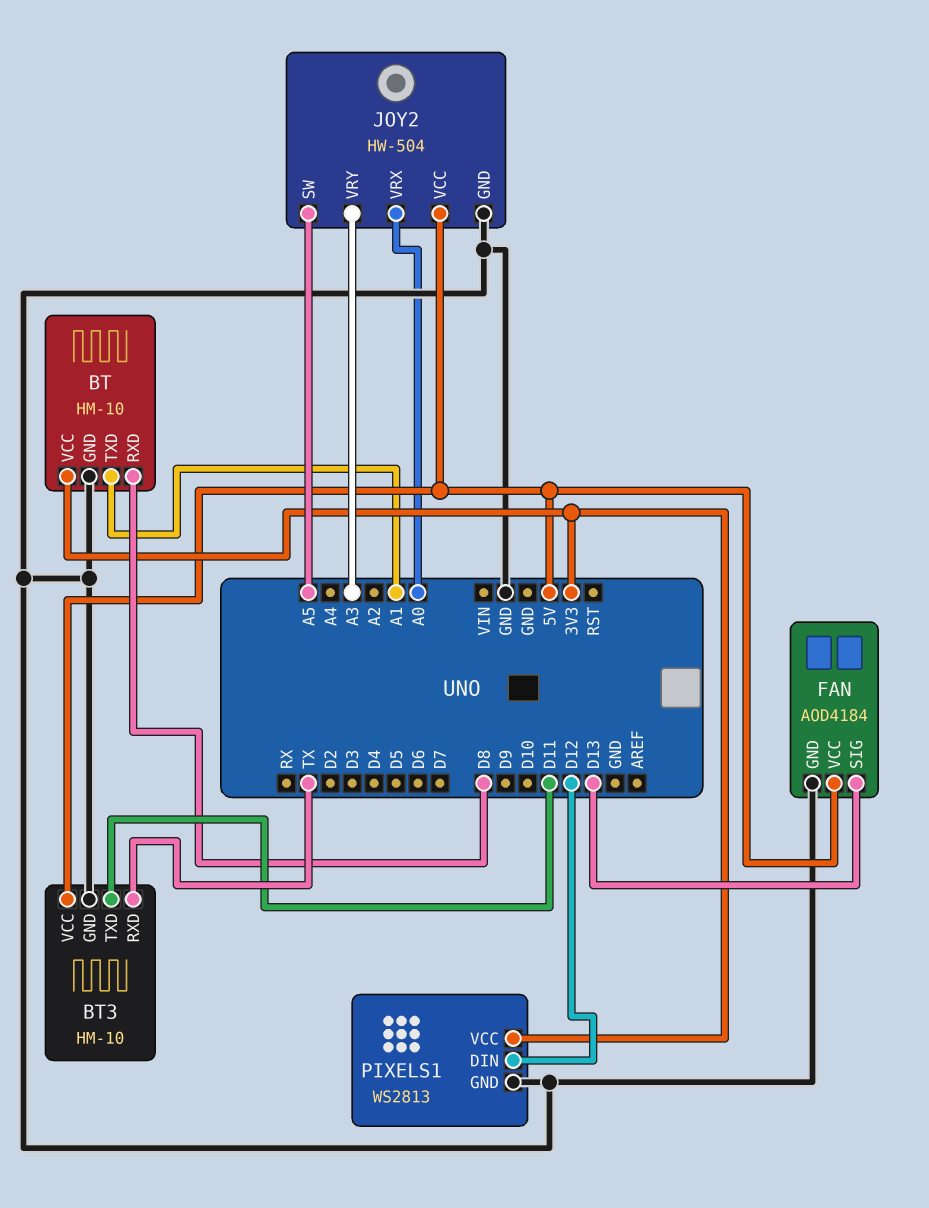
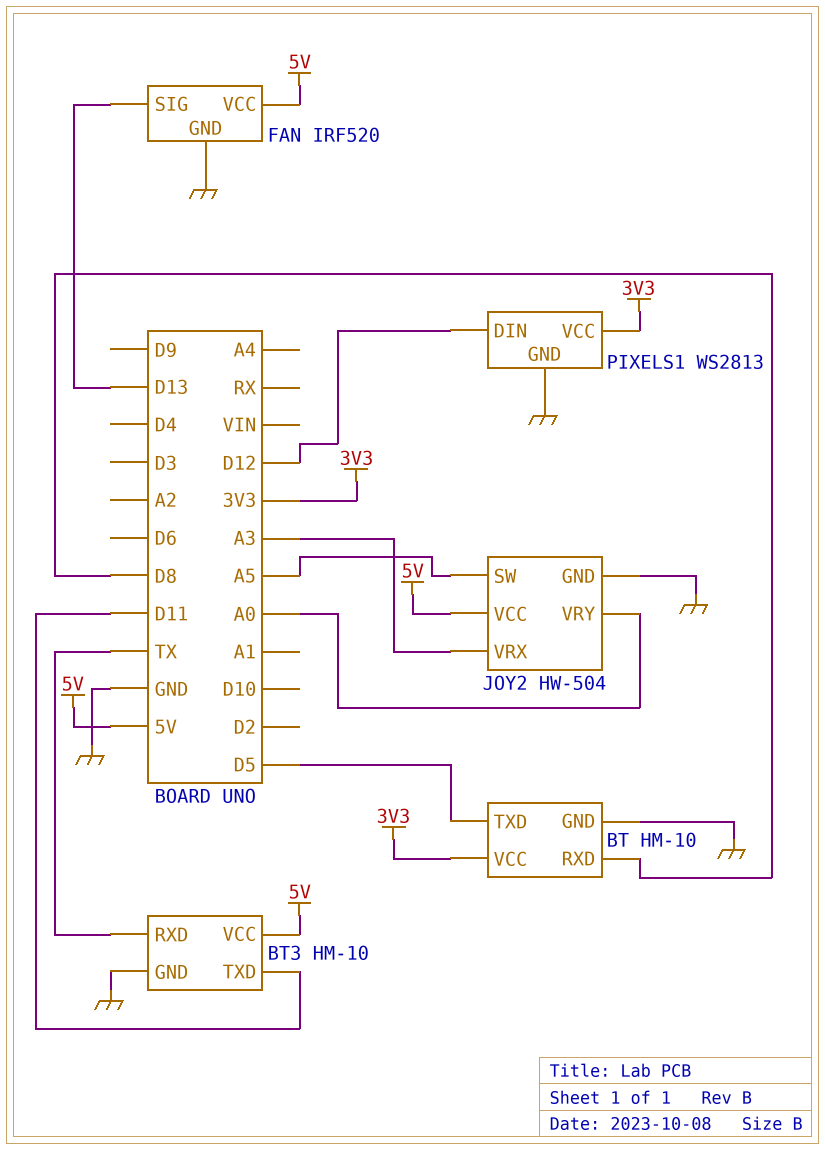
BT pin TXD: A1 -> D5
FAN: AOD4184 -> IRF520
JOY2 pin VRX: A0 -> A3
JOY2 pin VRY: A3 -> A0

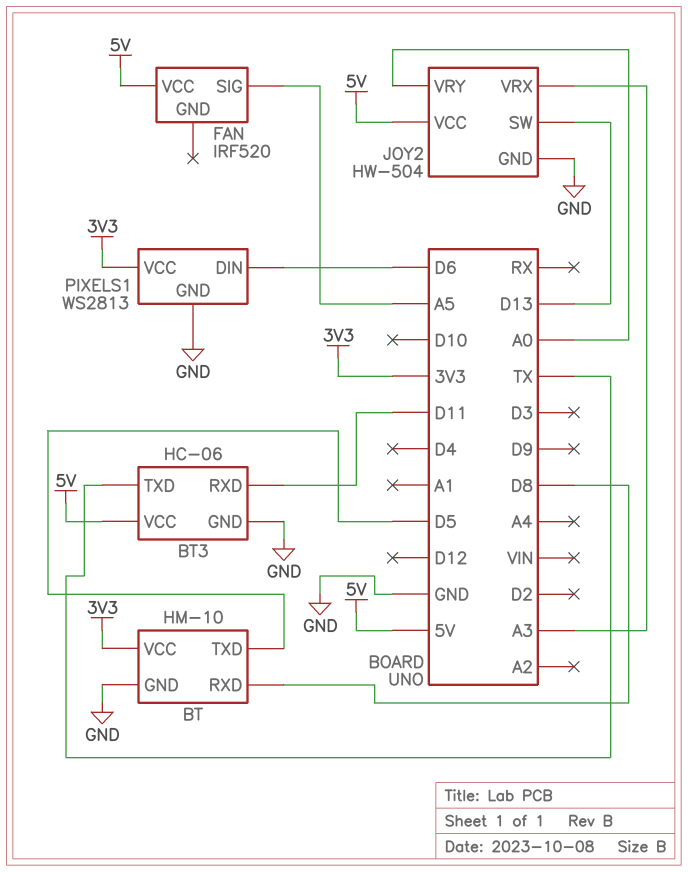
BT3: HM-10 -> HC-06
BT3 pin RXD: TX -> D11
BT3 pin TXD: D11 -> TX
FAN pin GND: GND -> none
FAN pin SIG: D13 -> A5
JOY2 pin SW: A5 -> D13
PIXELS1 pin DIN: D12 -> D6

